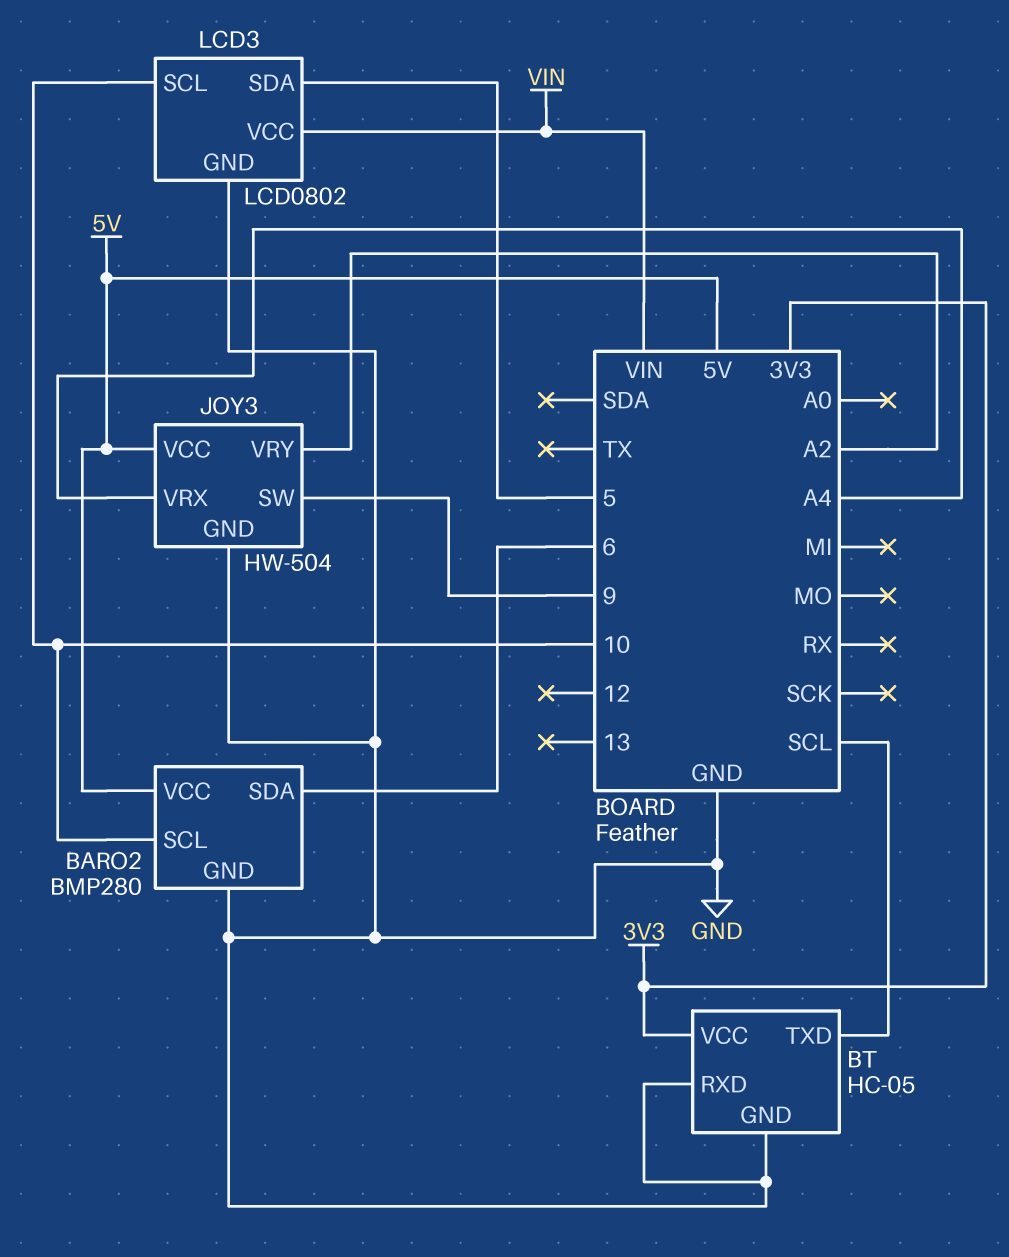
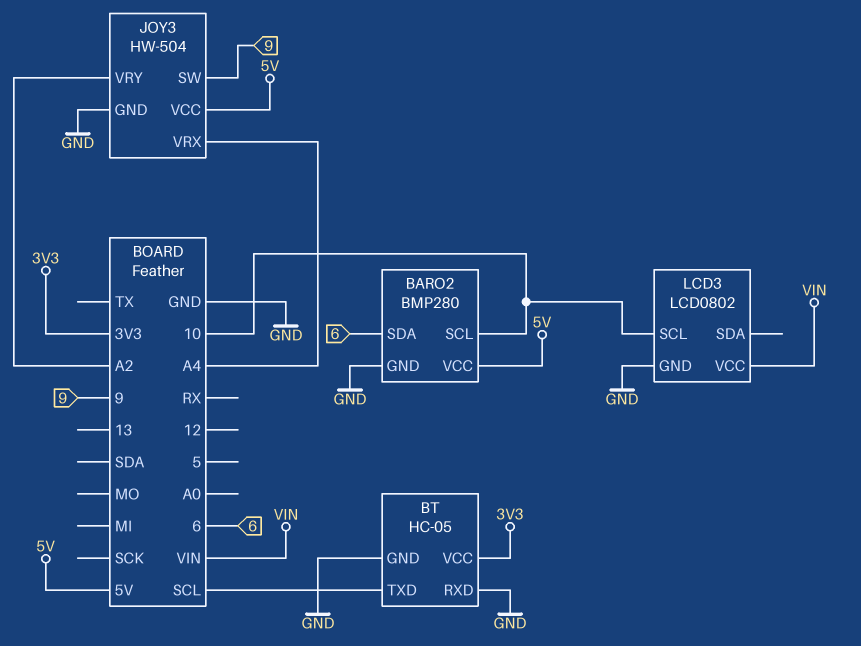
LCD3 pin SDA: 5 -> none

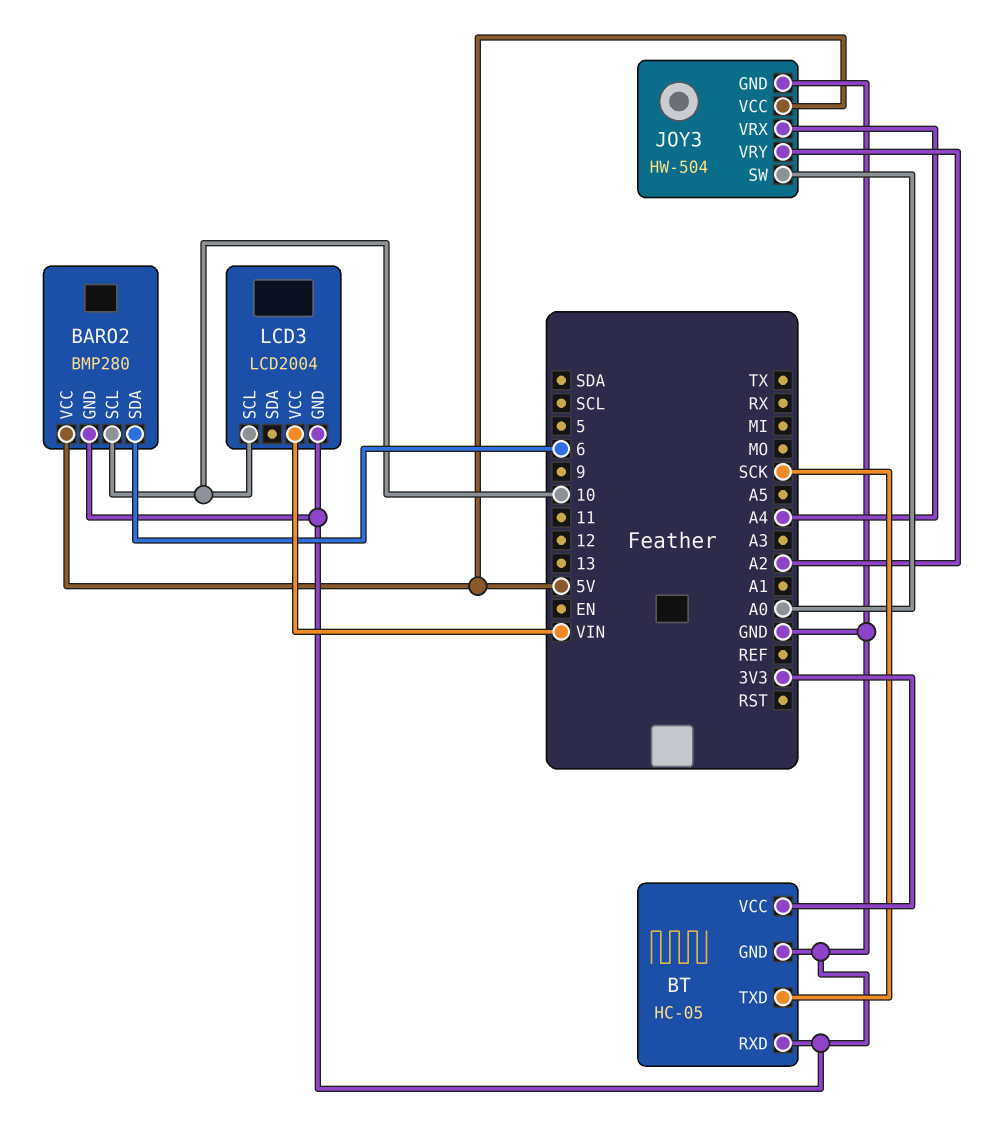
BT pin TXD: SCL -> SCK
JOY3 pin SW: 9 -> A0
LCD3: LCD0802 -> LCD2004

